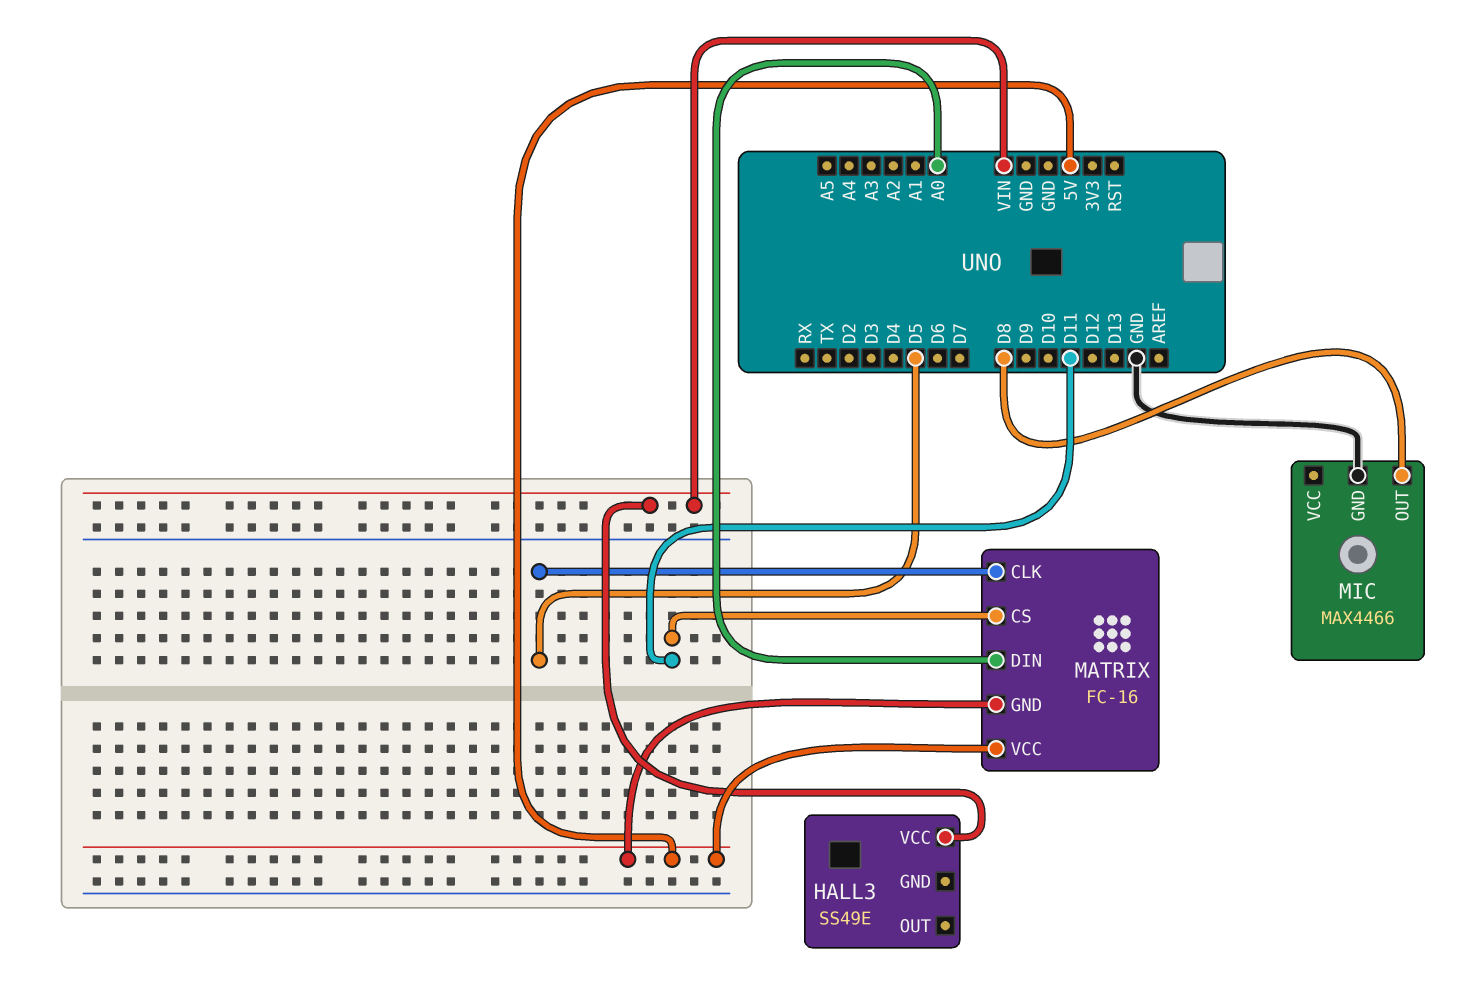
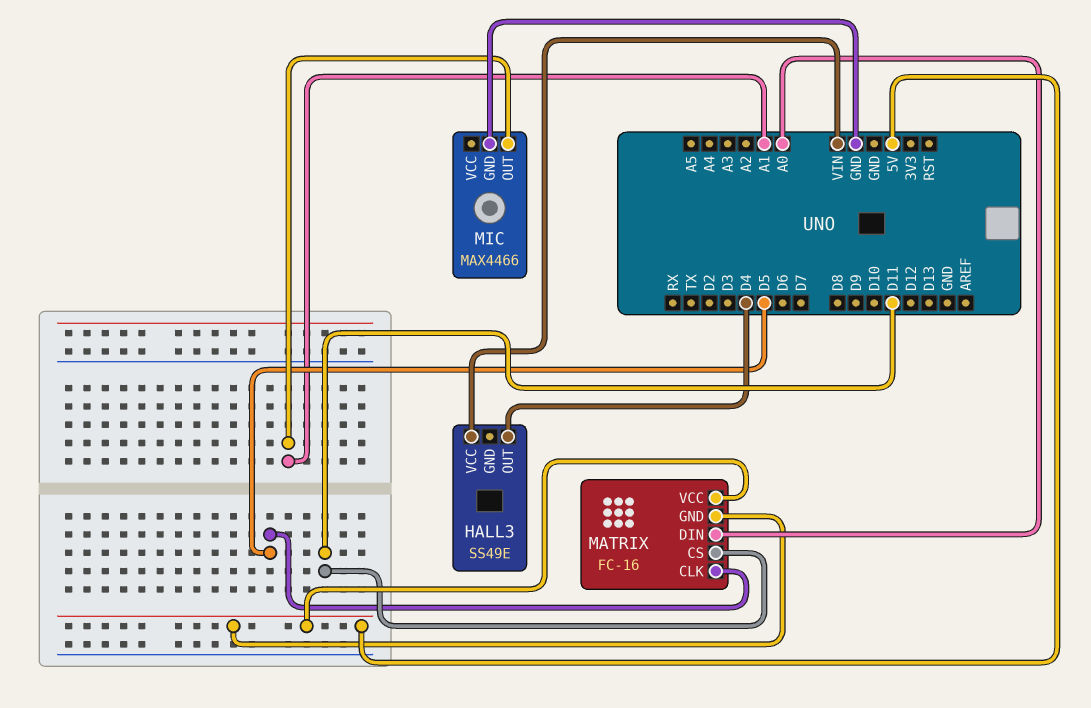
HALL3 pin OUT: none -> D4
MIC pin OUT: D8 -> A1

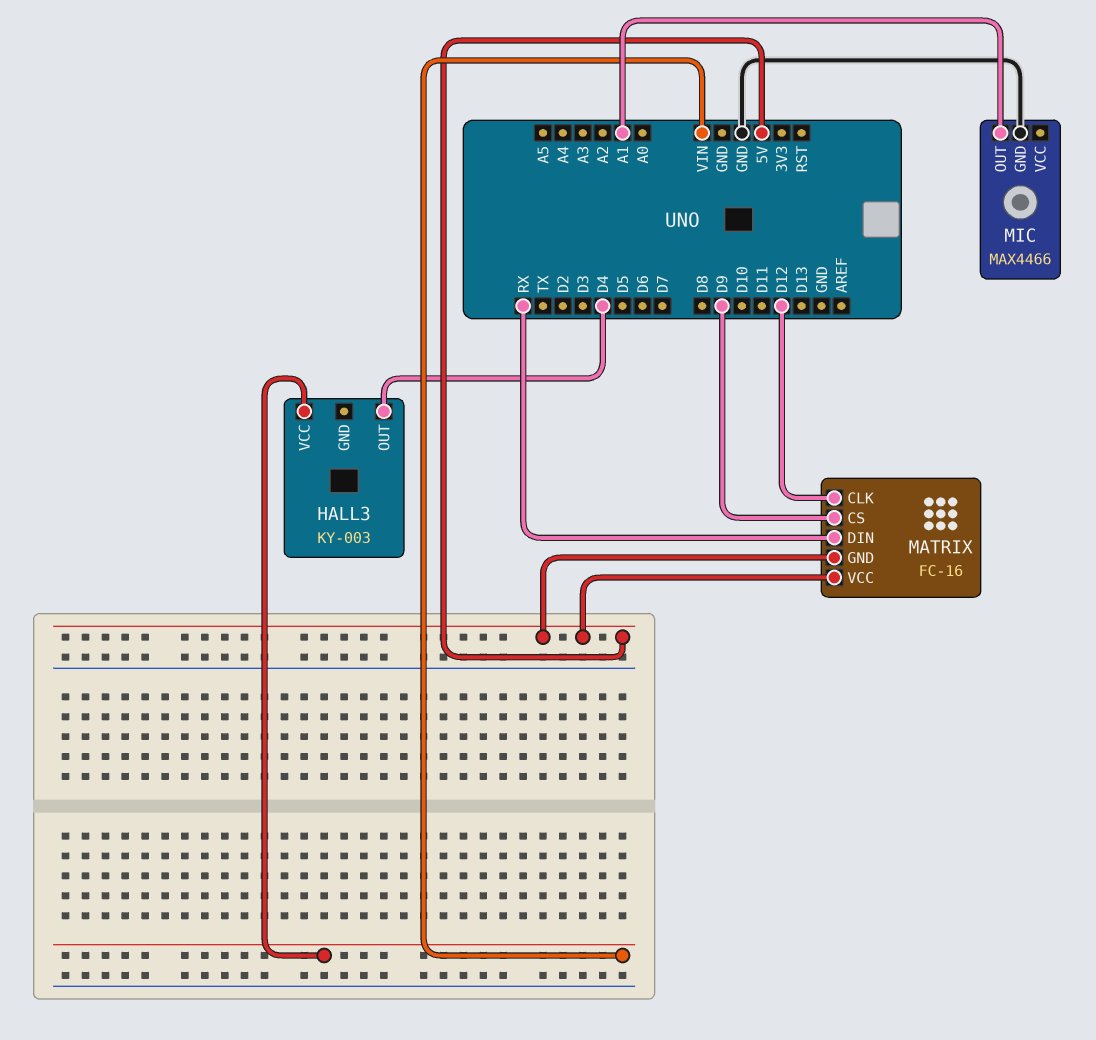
HALL3: SS49E -> KY-003
MATRIX pin CLK: D5 -> D12
MATRIX pin CS: D11 -> D9
MATRIX pin DIN: A0 -> RX

